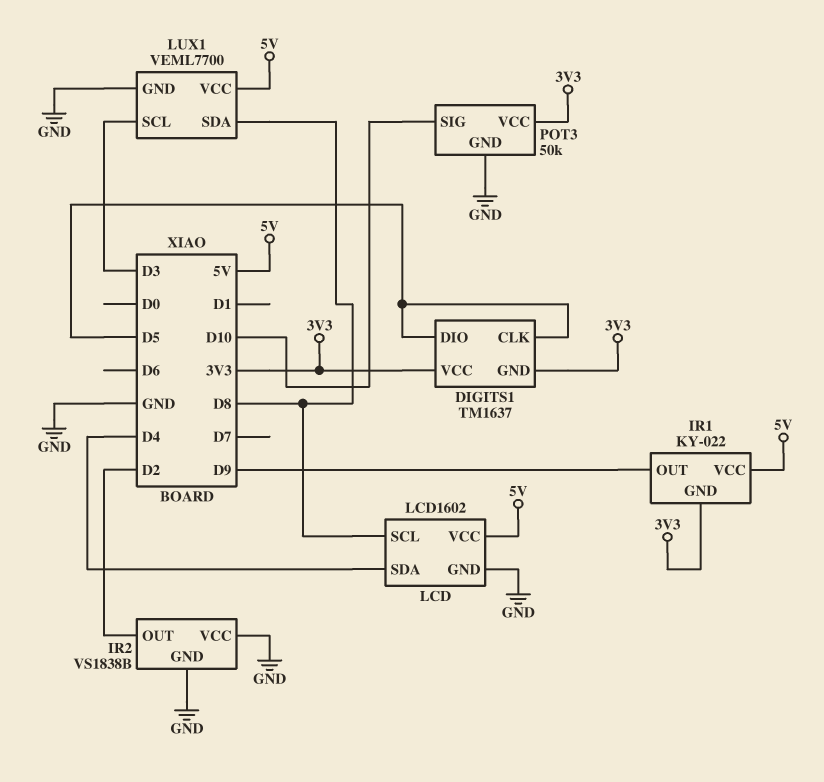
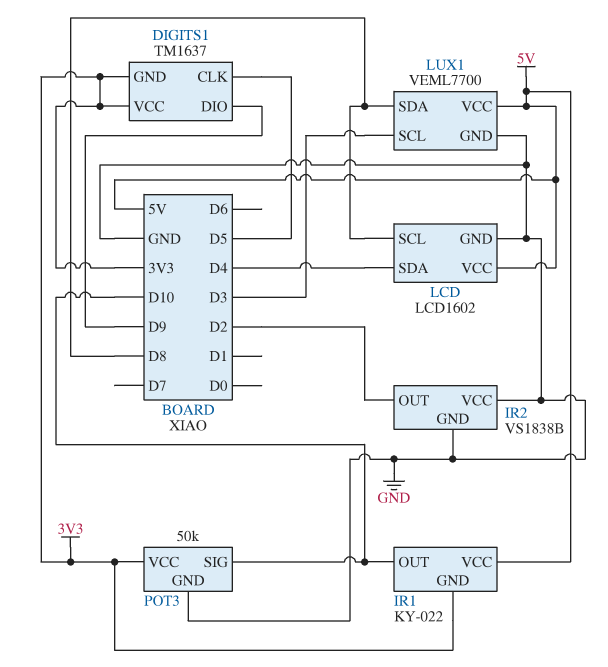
DIGITS1 pin DIO: D5 -> D9
IR1 pin OUT: D9 -> D10

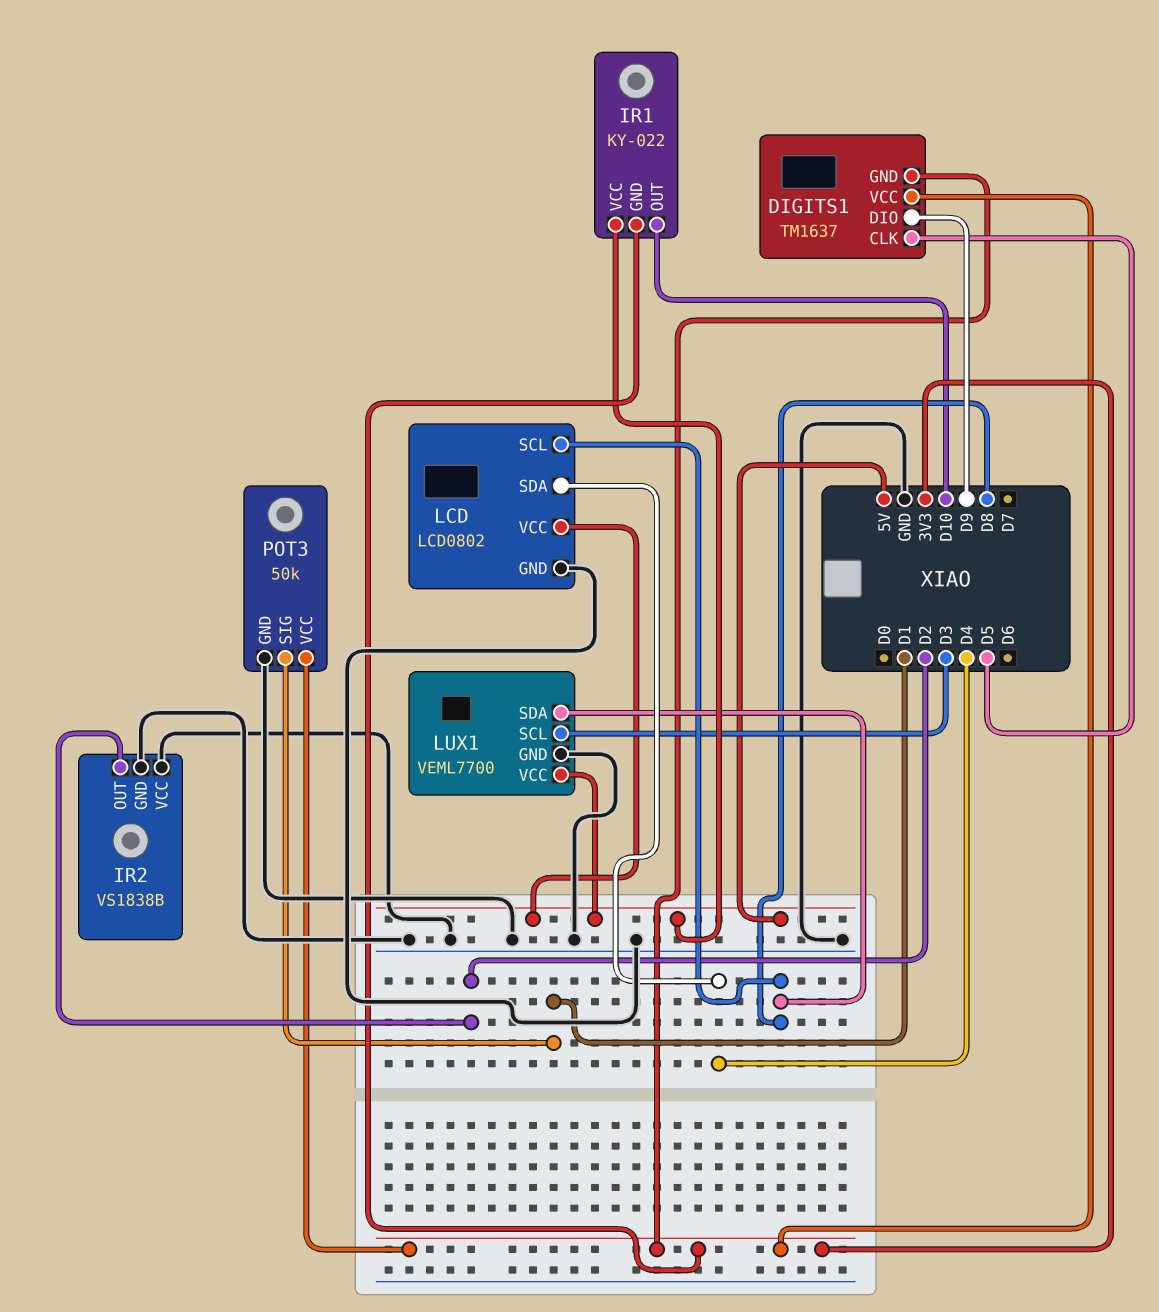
LCD: LCD1602 -> LCD0802
POT3 pin SIG: D10 -> D1

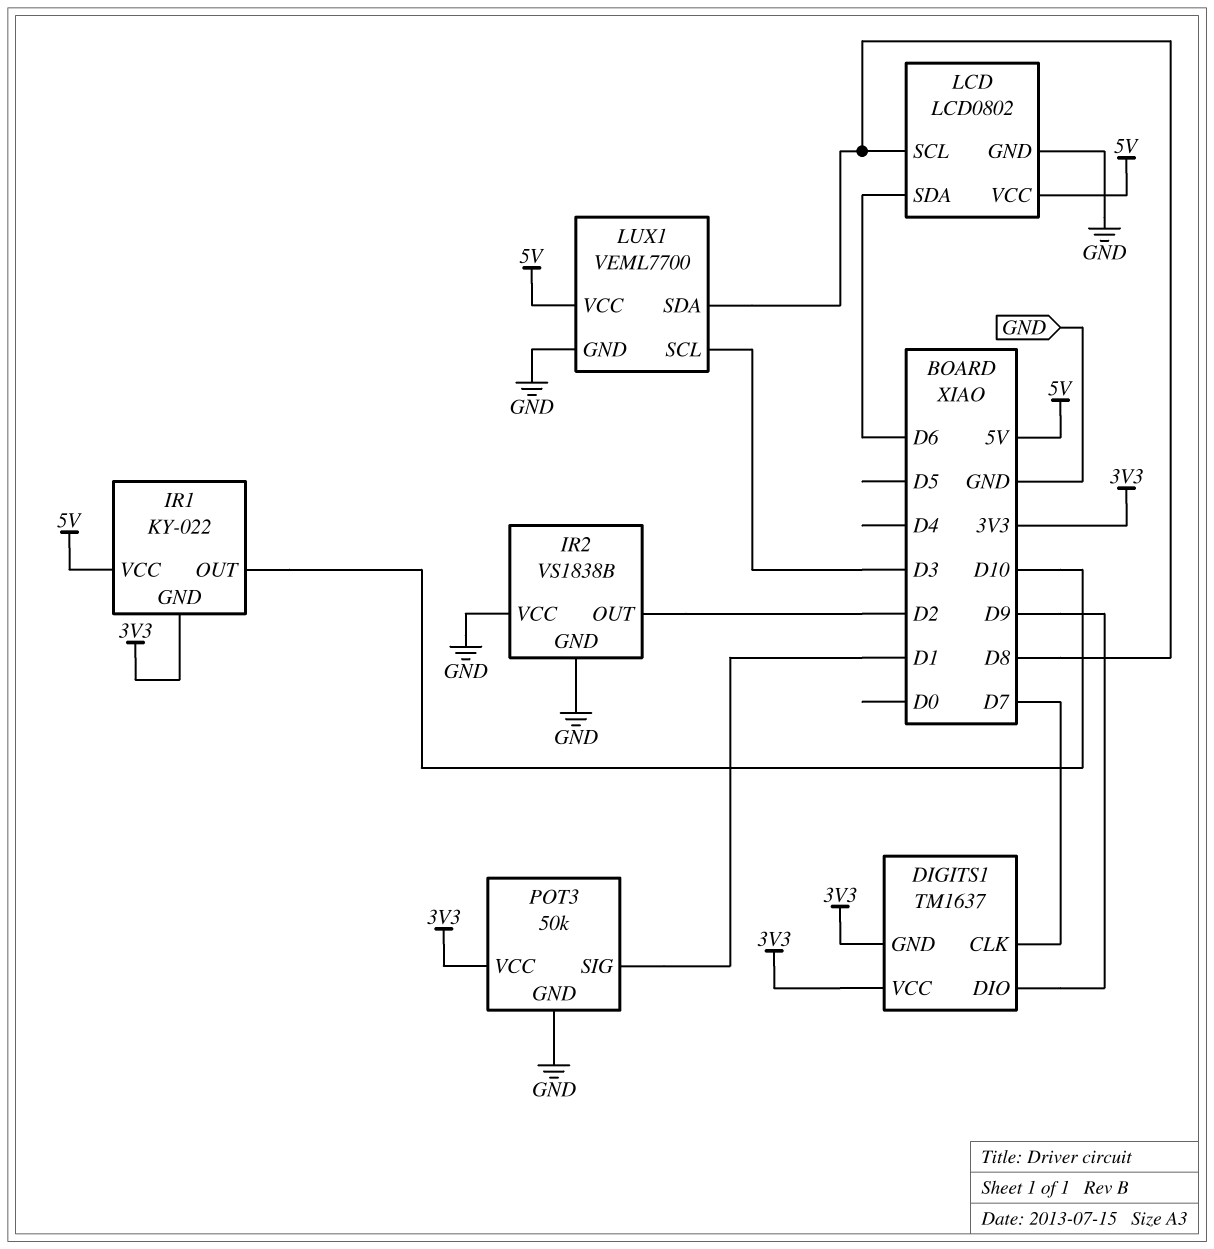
DIGITS1 pin CLK: D5 -> D7
LCD pin SDA: D4 -> D6

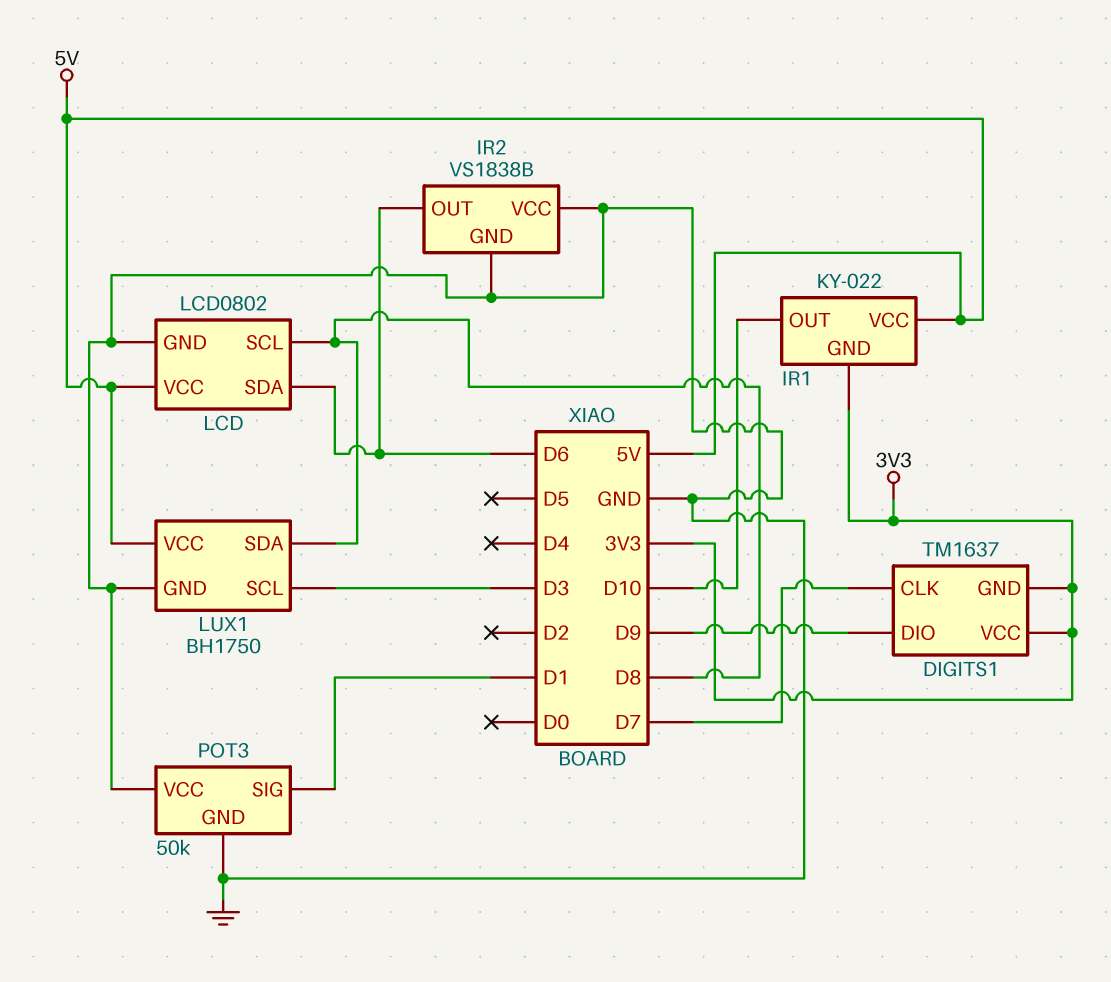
IR2 pin OUT: D2 -> D6
LUX1: VEML7700 -> BH1750
POT3 pin VCC: 3V3 -> GND

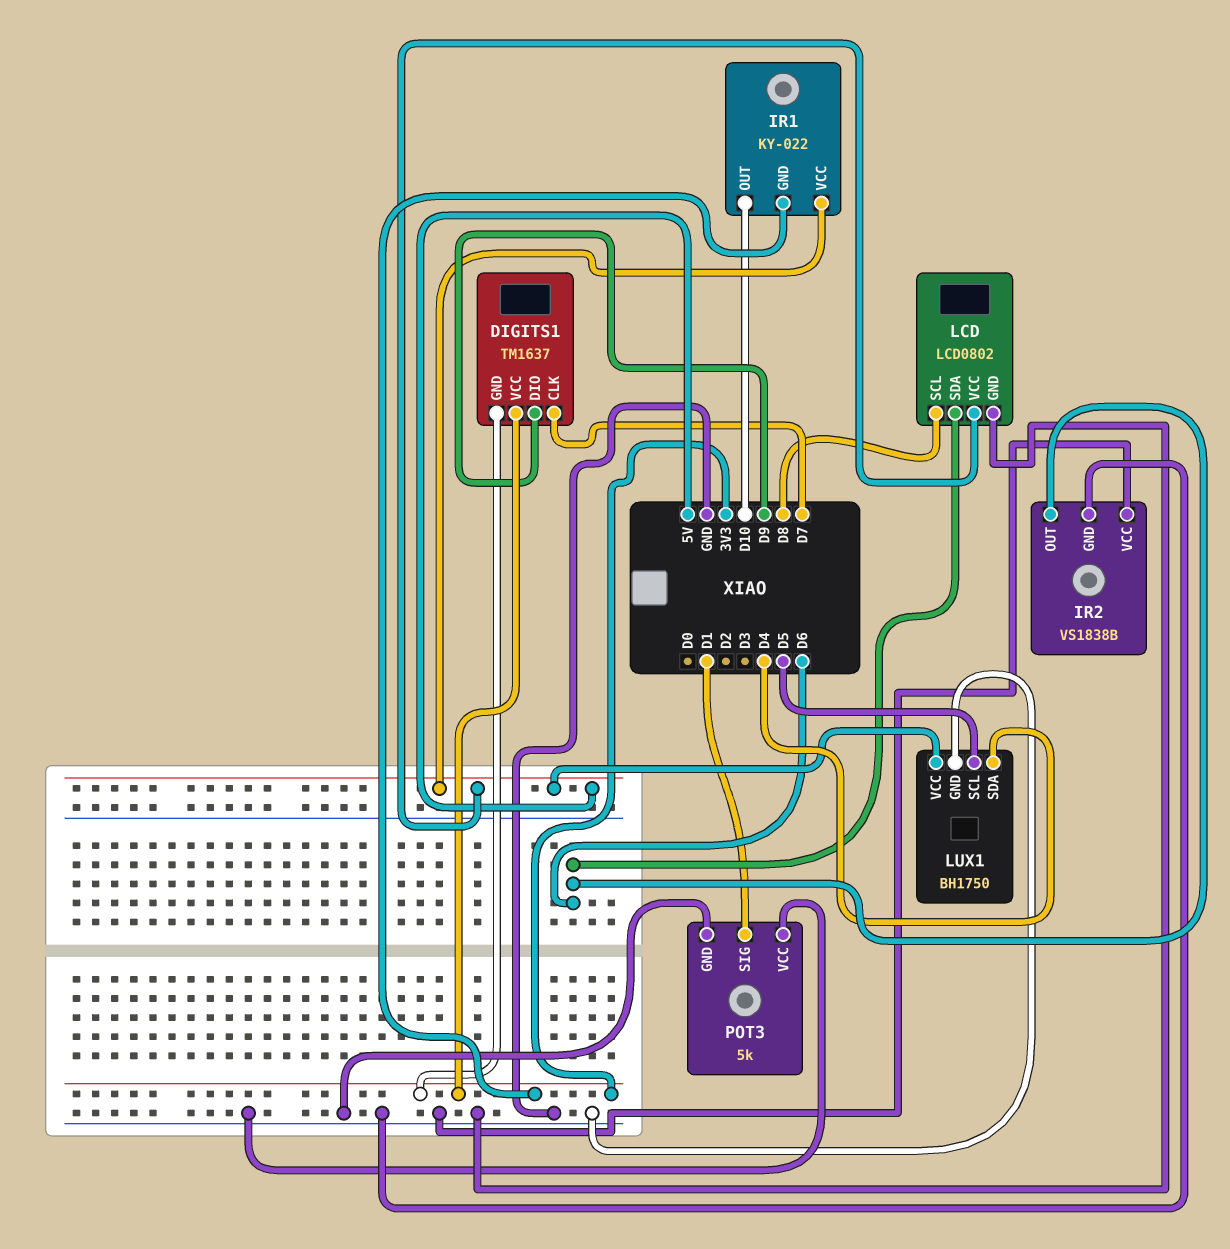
LUX1 pin SCL: D3 -> D5
LUX1 pin SDA: D8 -> D4
POT3: 50k -> 5k

